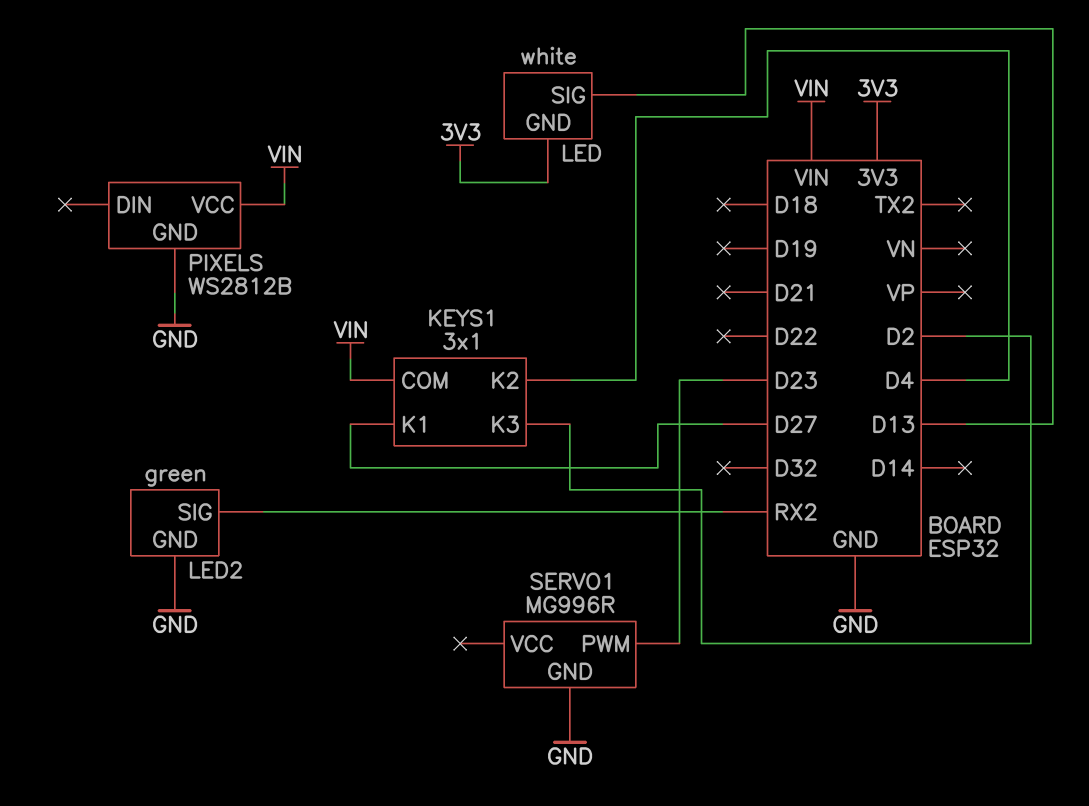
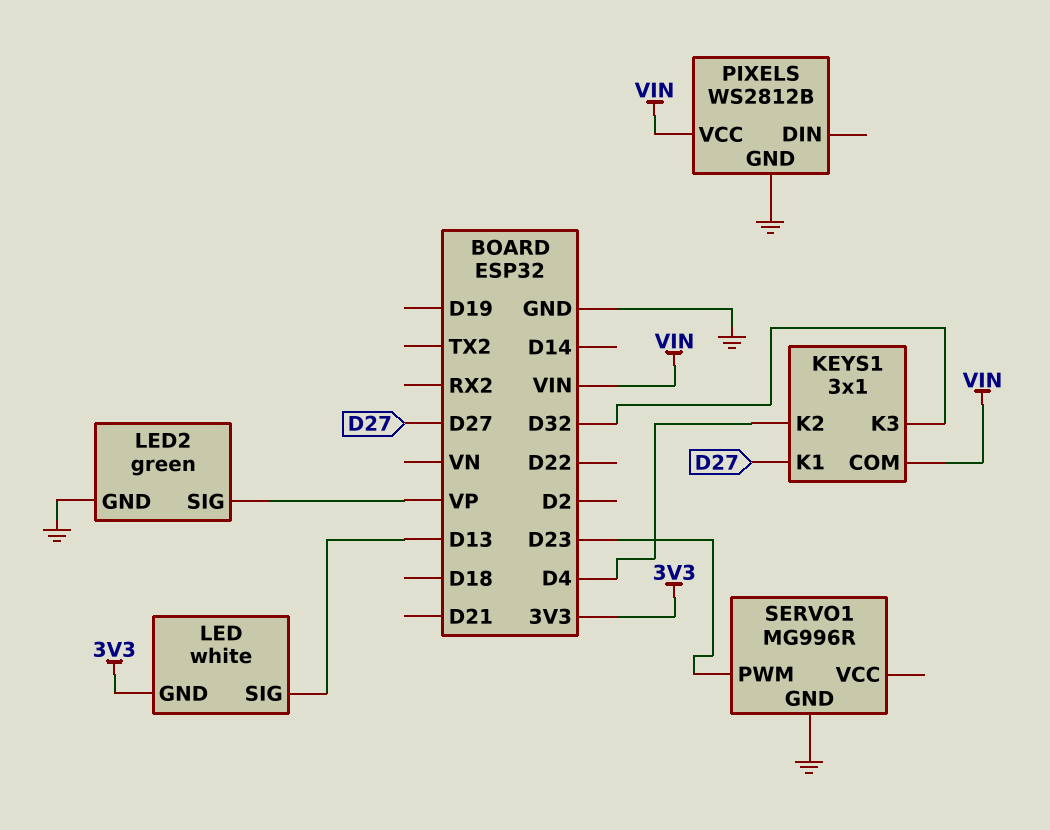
KEYS1 pin K3: D2 -> D32
LED2 pin SIG: RX2 -> VP

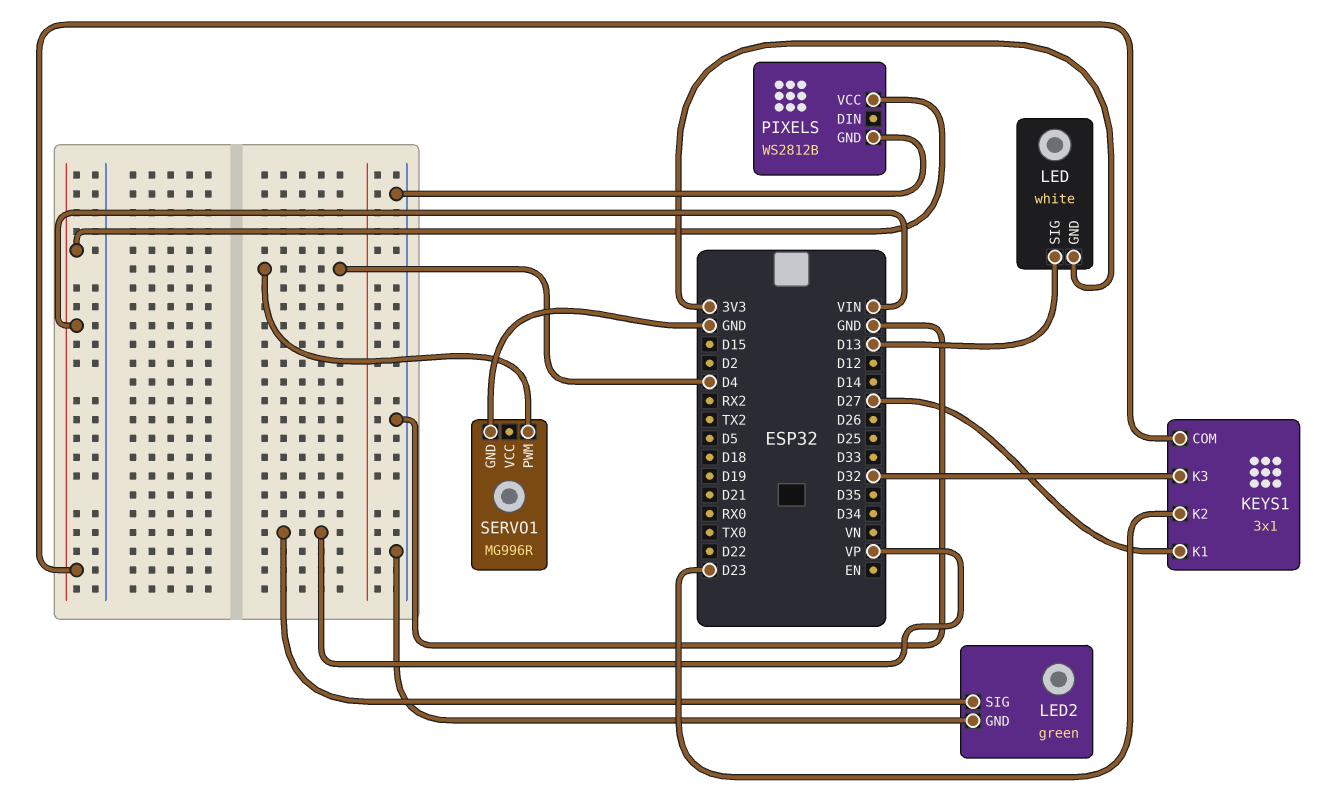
KEYS1 pin K2: D4 -> D23
SERVO1 pin PWM: D23 -> D4

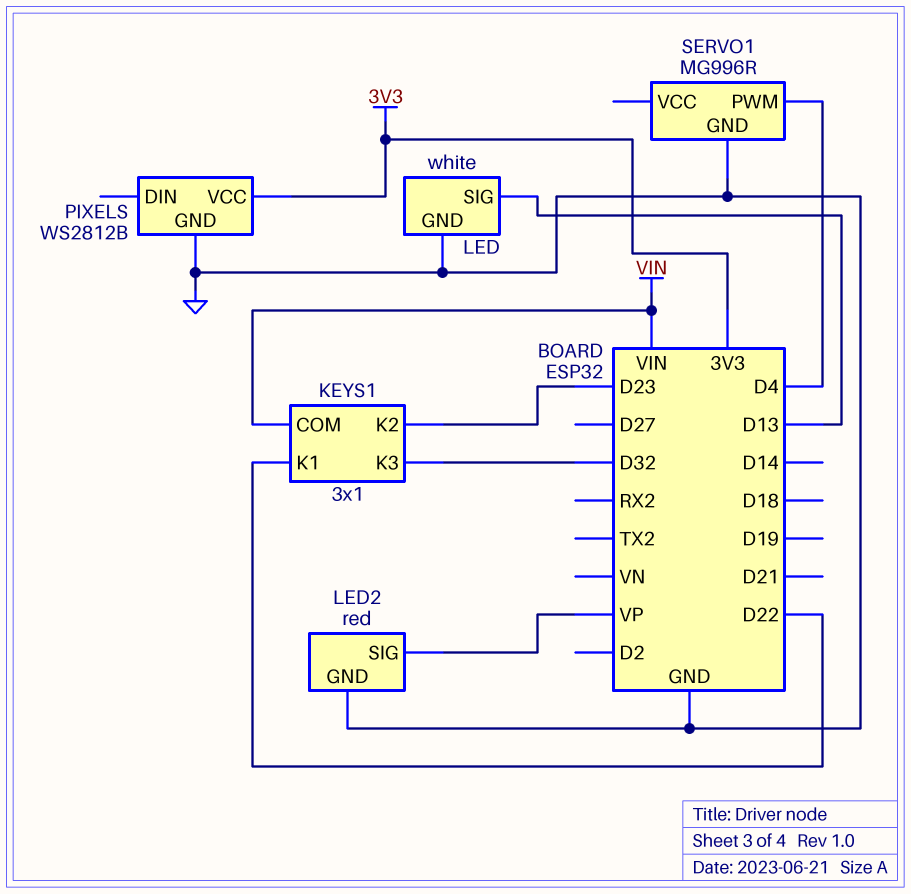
KEYS1 pin K1: D27 -> D22
LED pin GND: 3V3 -> GND
LED2: green -> red
PIXELS pin VCC: VIN -> 3V3

